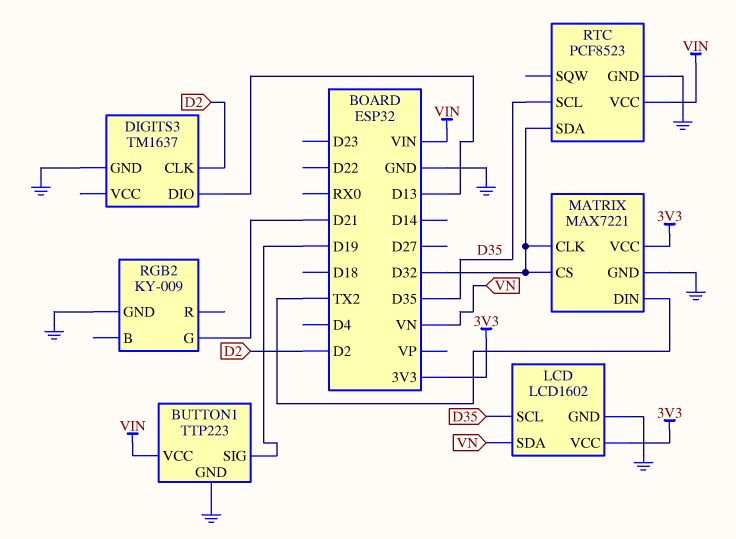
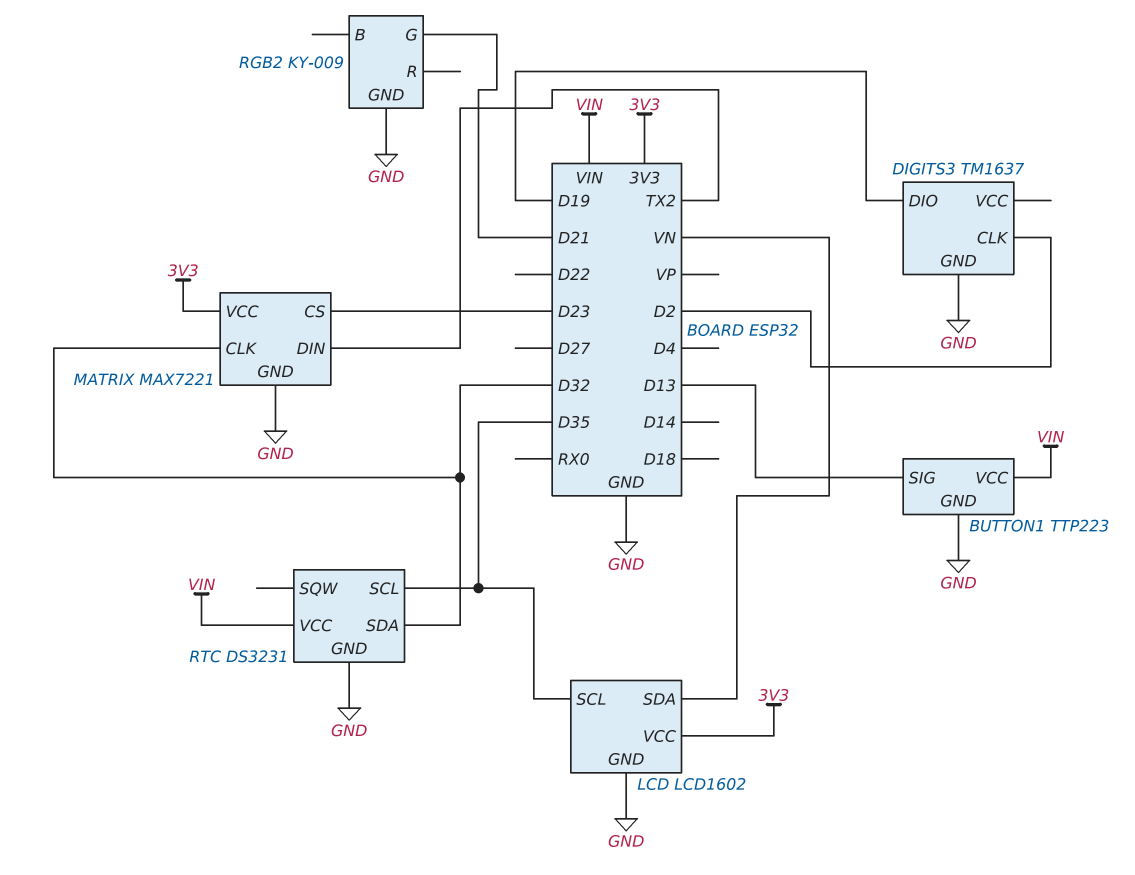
BUTTON1 pin SIG: D19 -> D13
DIGITS3 pin DIO: D13 -> D19
MATRIX pin CS: D32 -> D23
RTC: PCF8523 -> DS3231

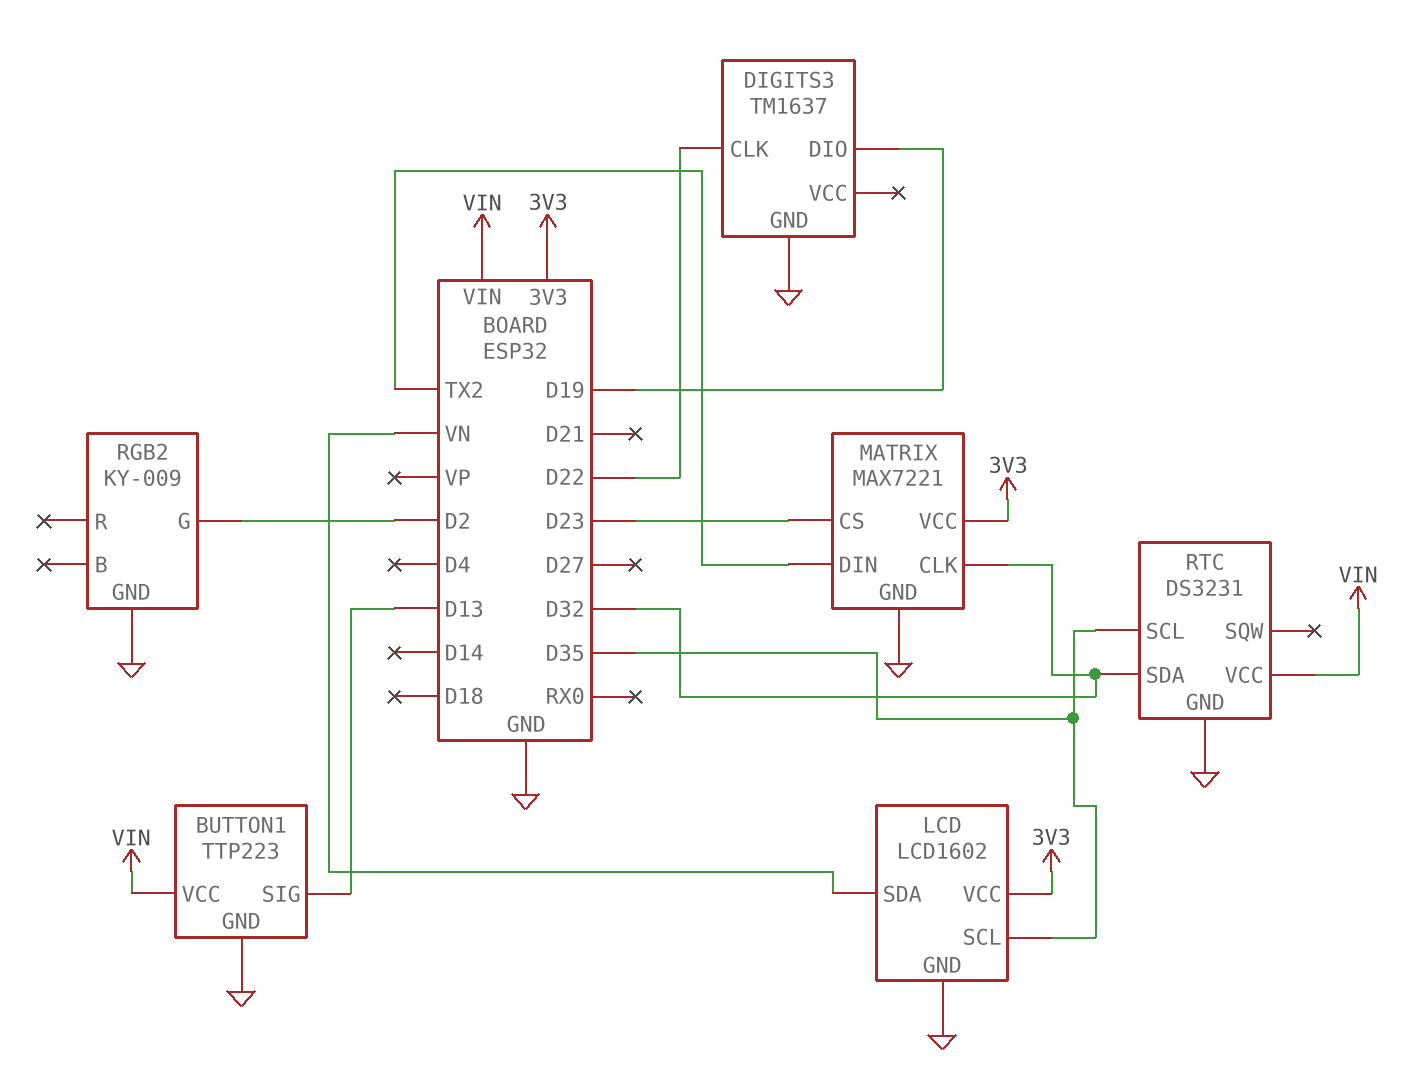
DIGITS3 pin CLK: D2 -> D22
RGB2 pin G: D21 -> D2

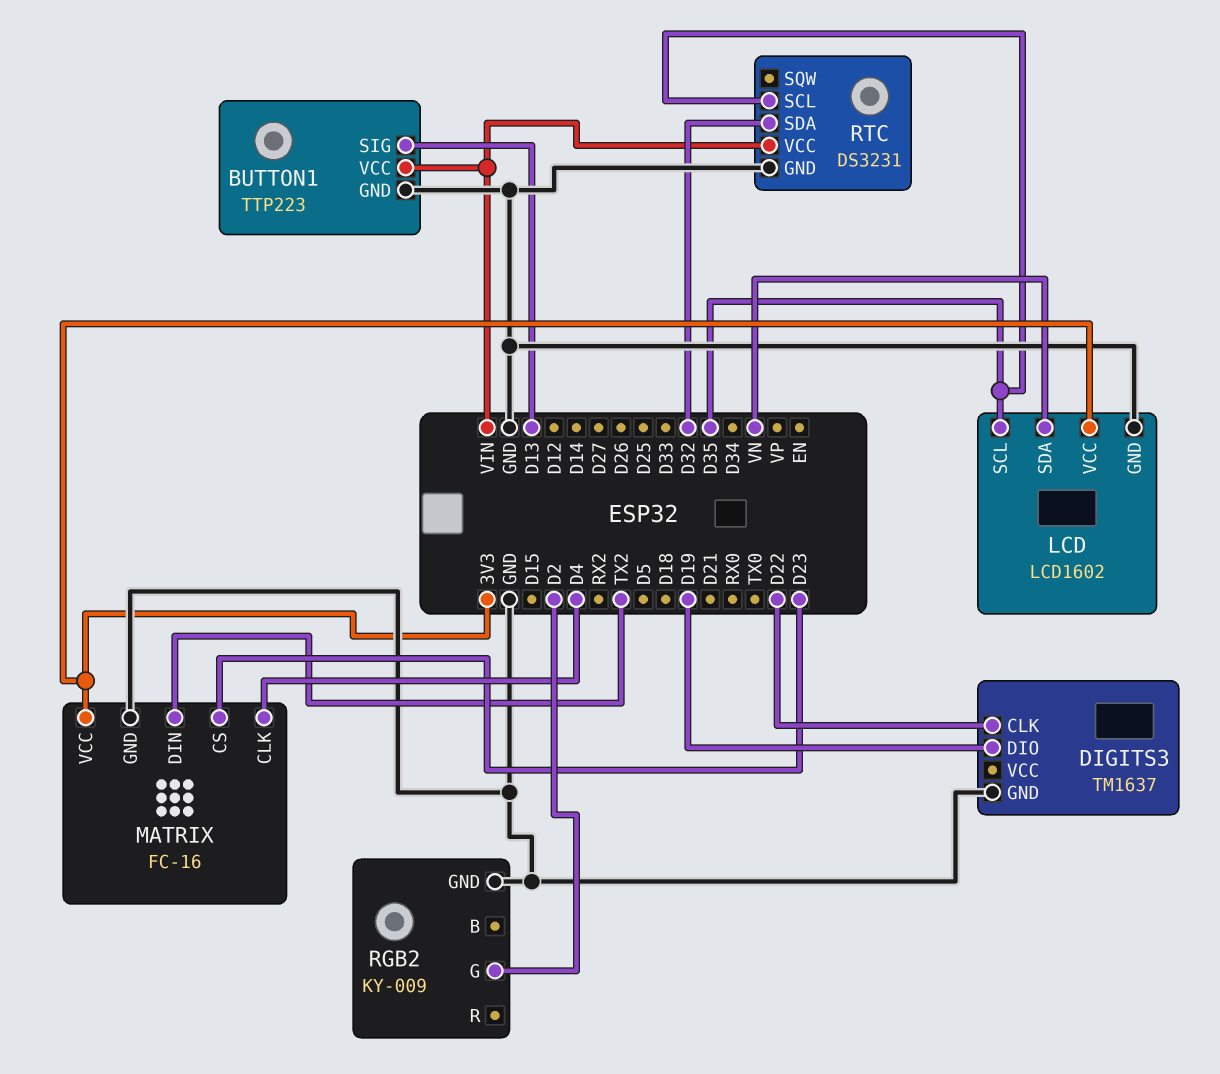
MATRIX: MAX7221 -> FC-16
MATRIX pin CLK: D32 -> D4

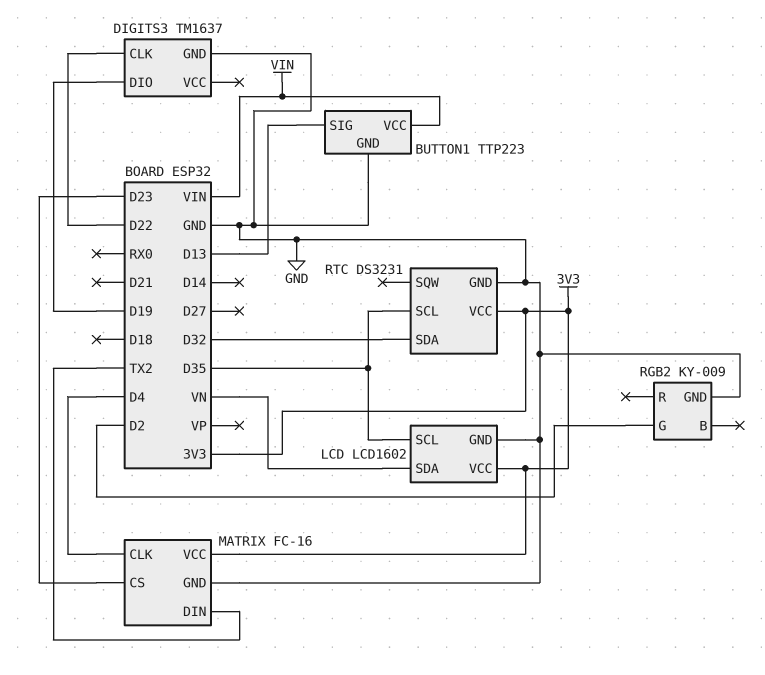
RTC pin VCC: VIN -> 3V3

